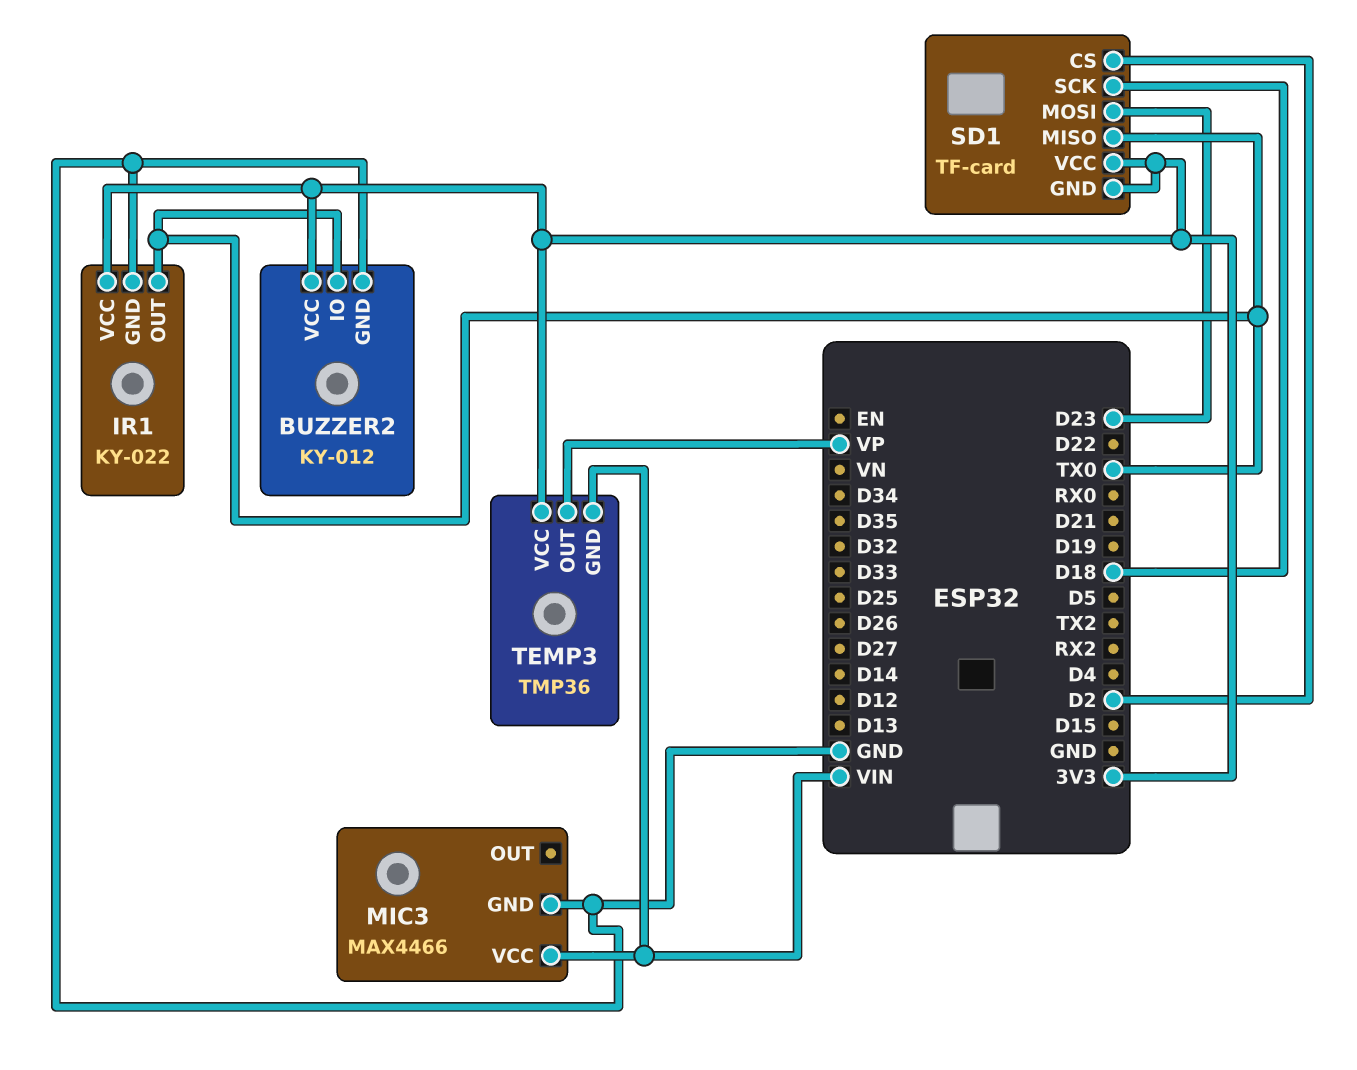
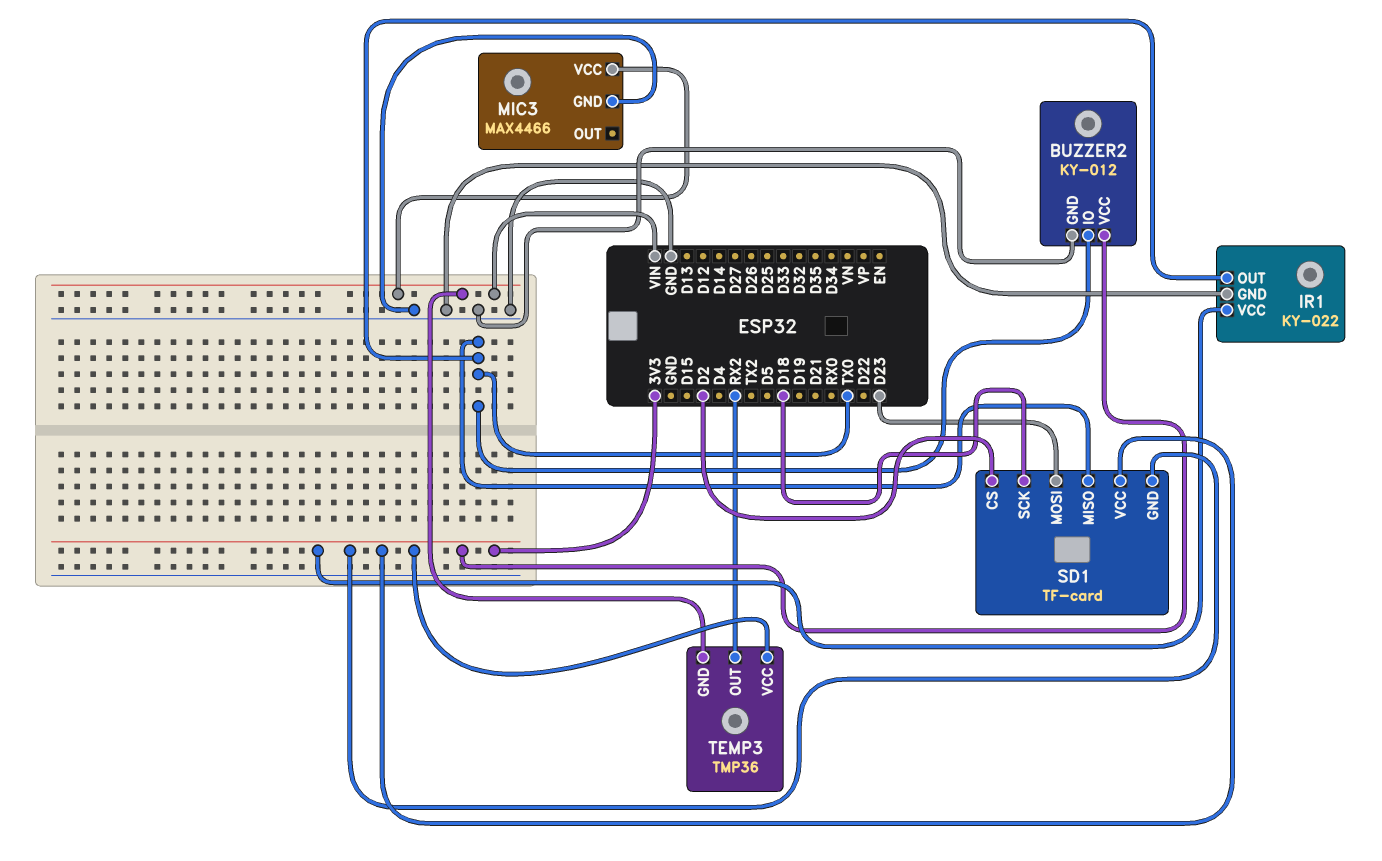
TEMP3 pin OUT: VP -> RX2

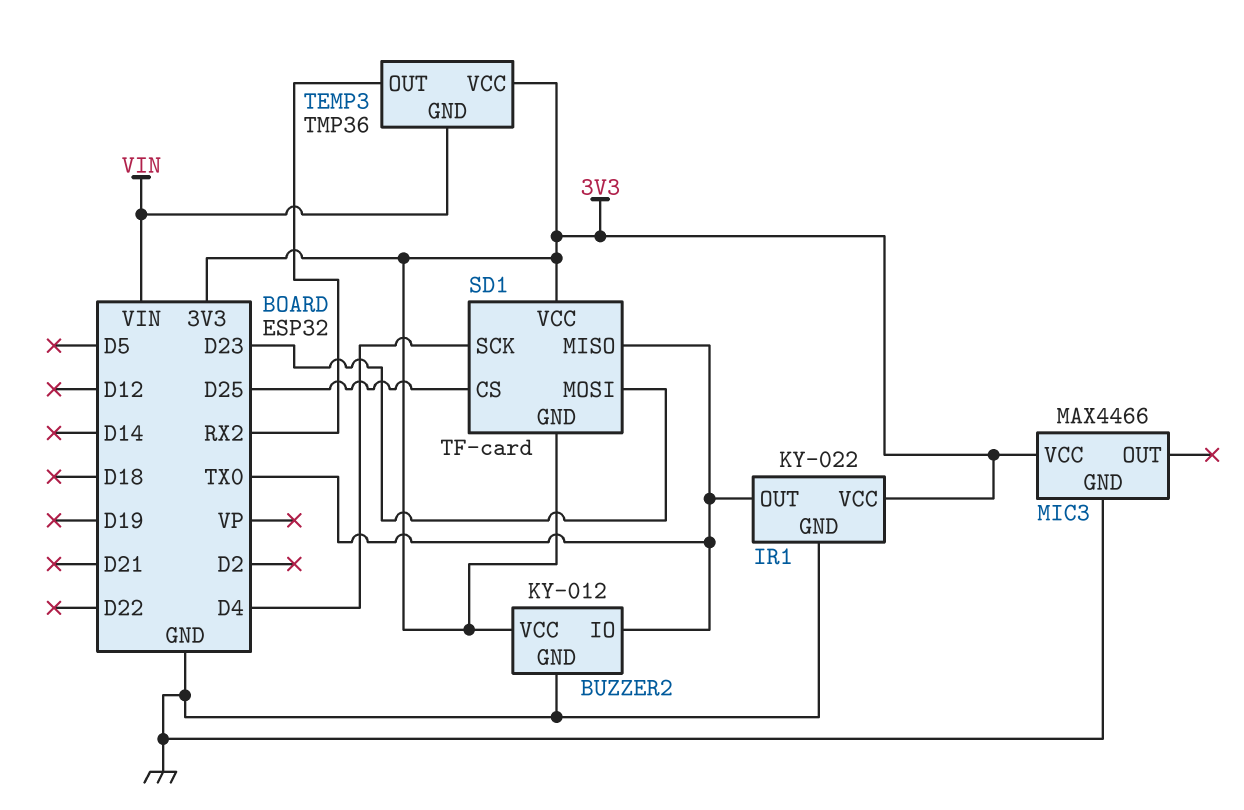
MIC3 pin VCC: VIN -> 3V3
SD1 pin CS: D2 -> D25
SD1 pin SCK: D18 -> D4

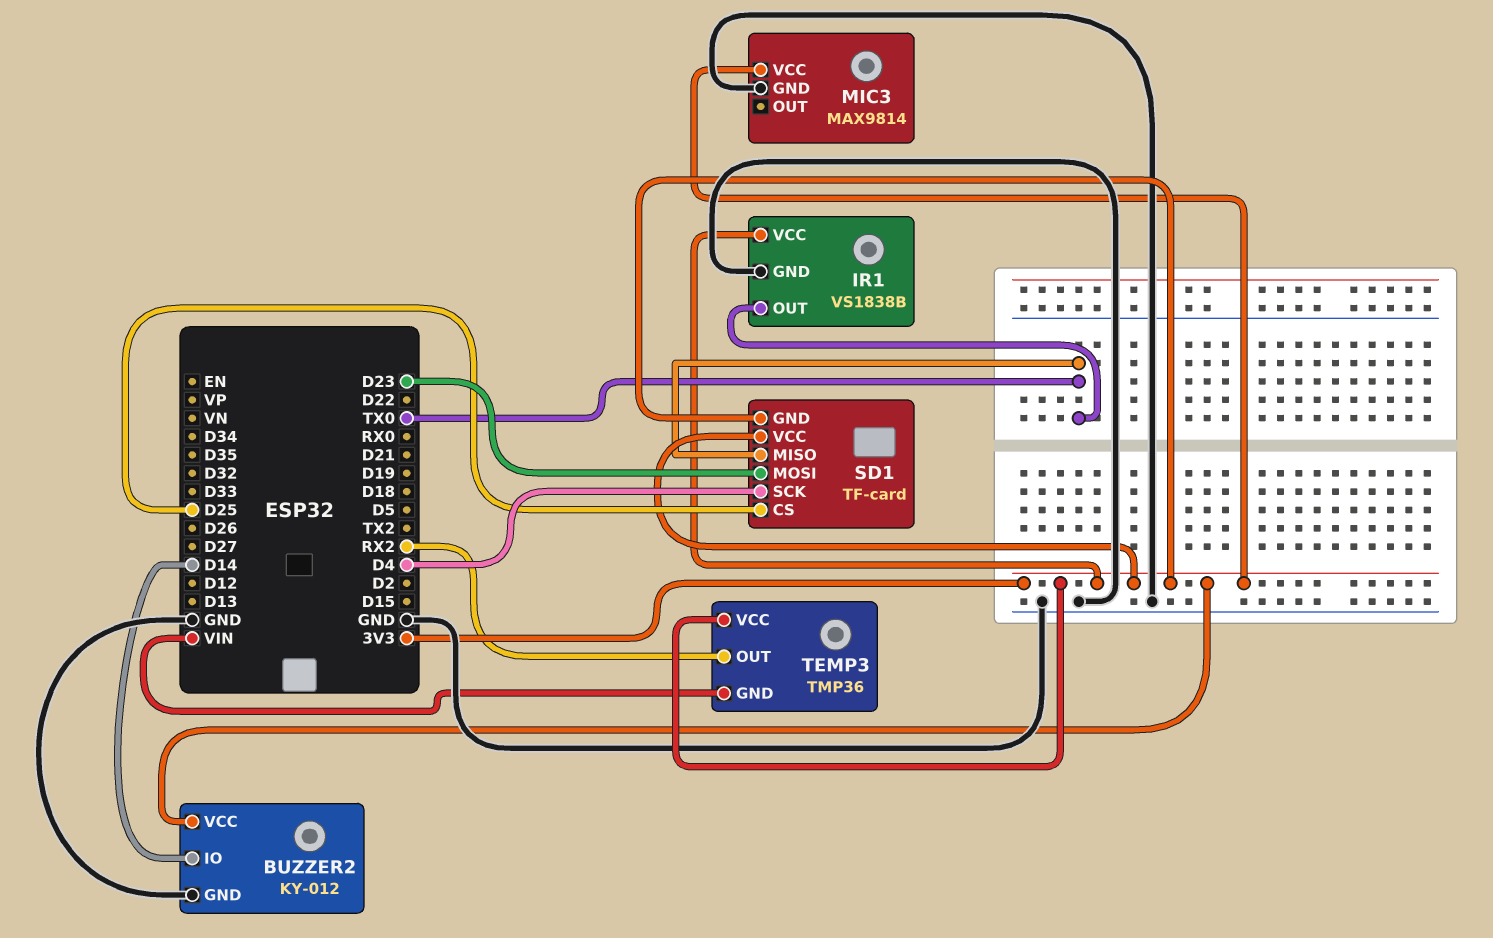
BUZZER2 pin IO: TX0 -> D14
IR1: KY-022 -> VS1838B
MIC3: MAX4466 -> MAX9814

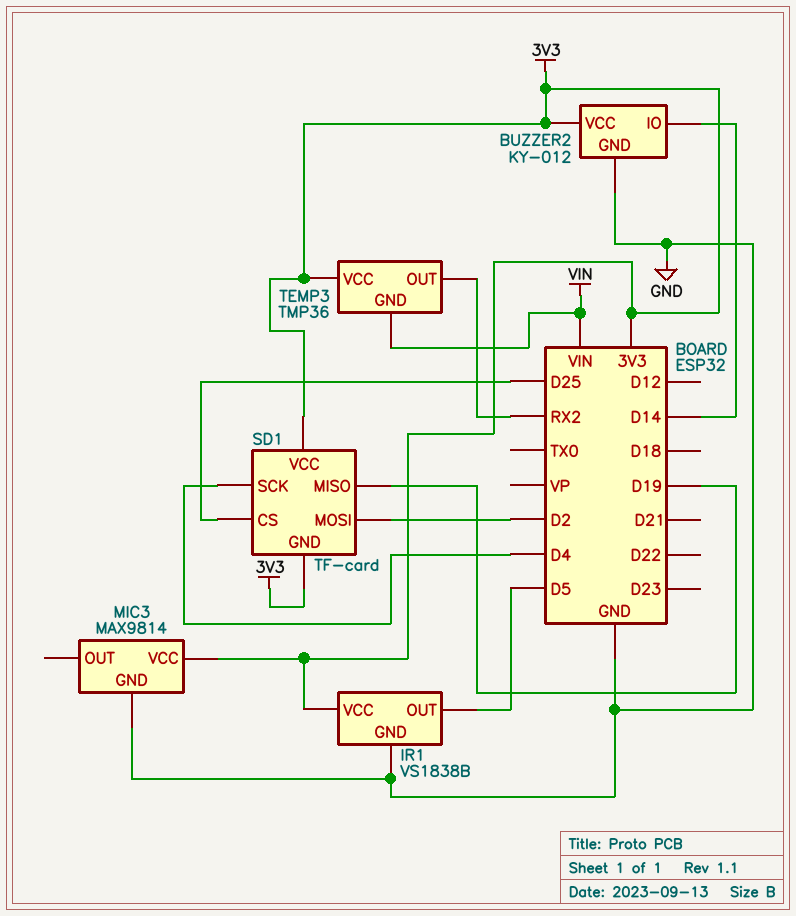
IR1 pin OUT: TX0 -> D5
SD1 pin MISO: TX0 -> D19
SD1 pin MOSI: D23 -> D2

